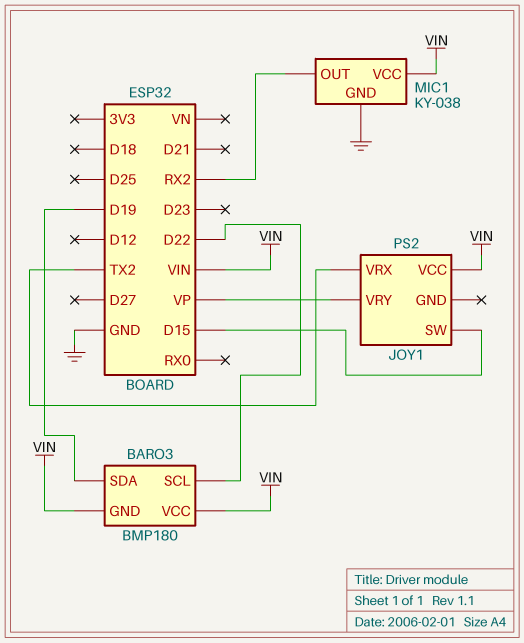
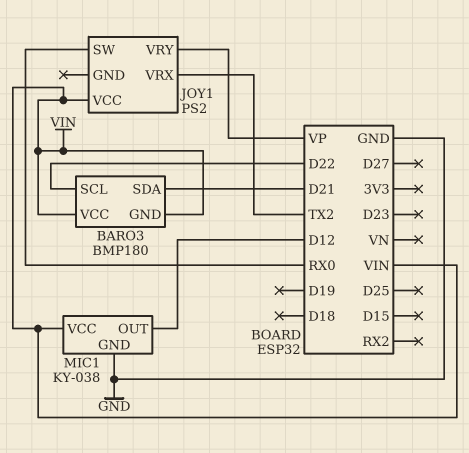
BARO3 pin SDA: D19 -> D21
JOY1 pin SW: D15 -> RX0
MIC1 pin OUT: RX2 -> D12

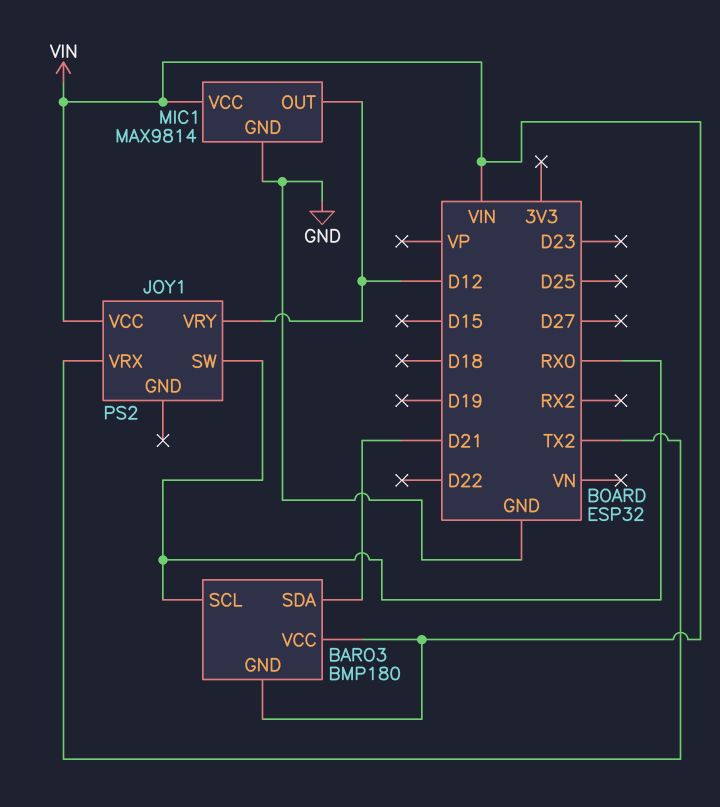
BARO3 pin SCL: D22 -> RX0
JOY1 pin VRY: VP -> D12
MIC1: KY-038 -> MAX9814

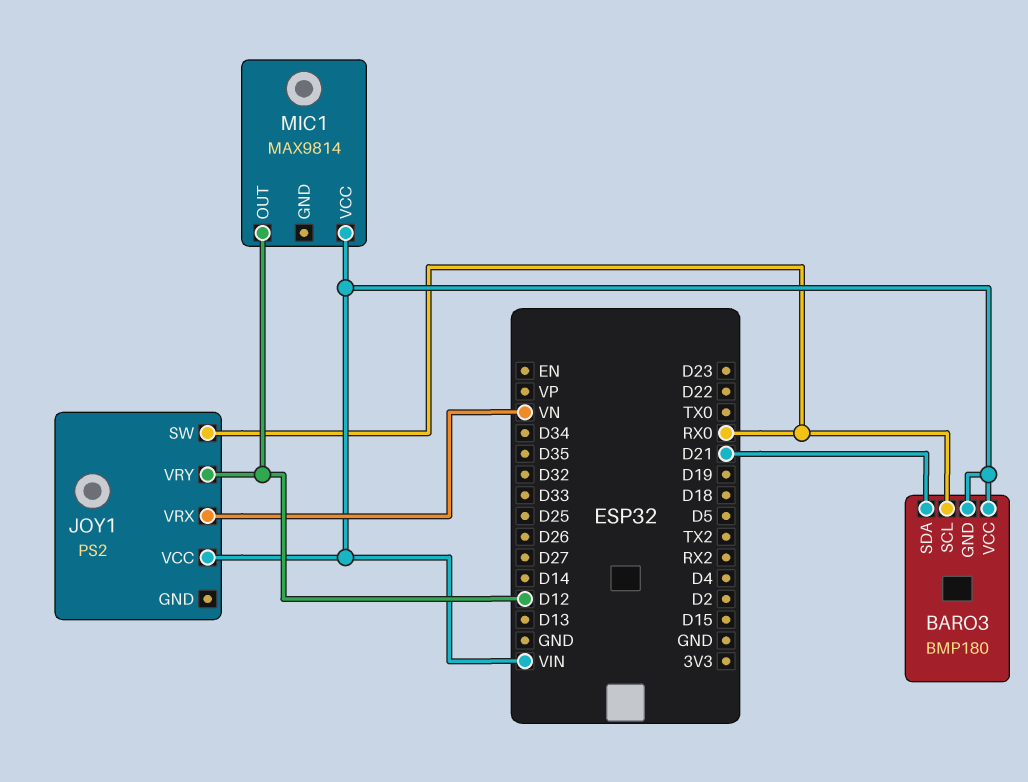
JOY1 pin VRX: TX2 -> VN
MIC1 pin GND: GND -> none

